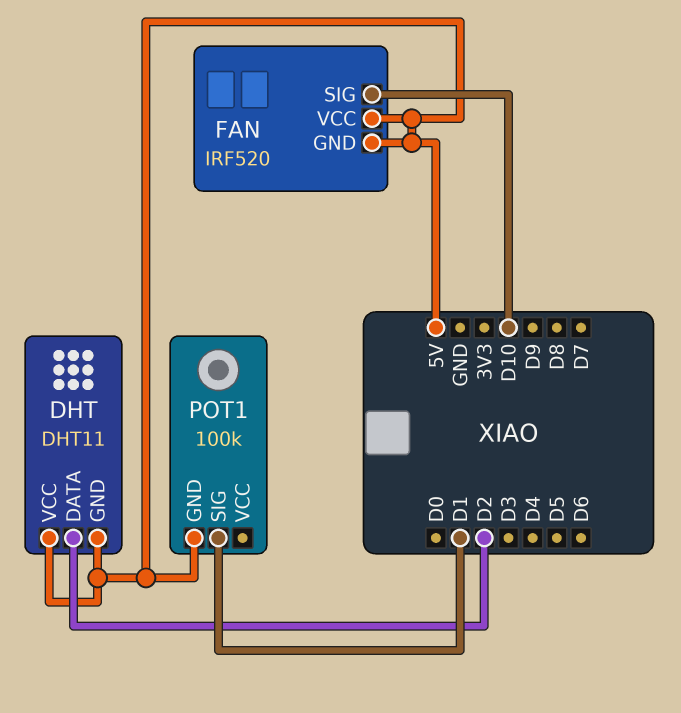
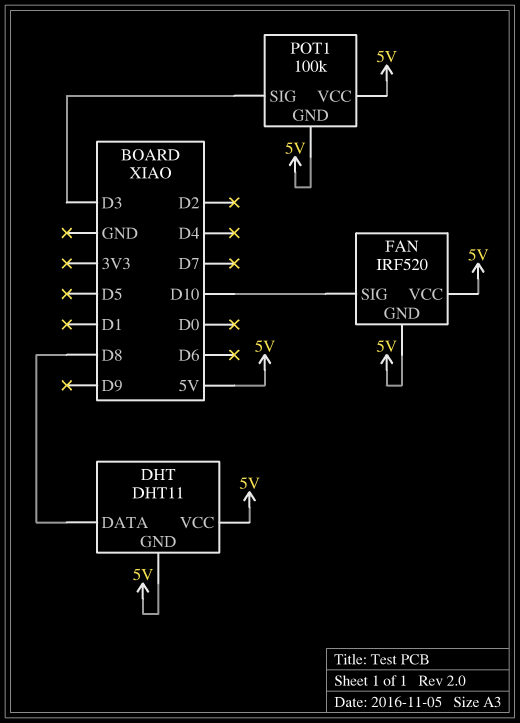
DHT pin DATA: D2 -> D8
POT1 pin SIG: D1 -> D3
POT1 pin VCC: none -> 5V

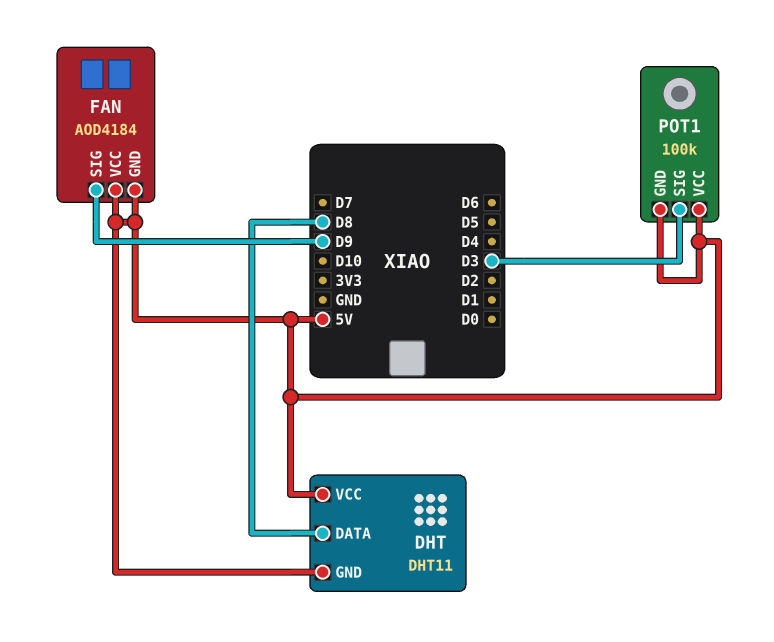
FAN: IRF520 -> AOD4184
FAN pin SIG: D10 -> D9

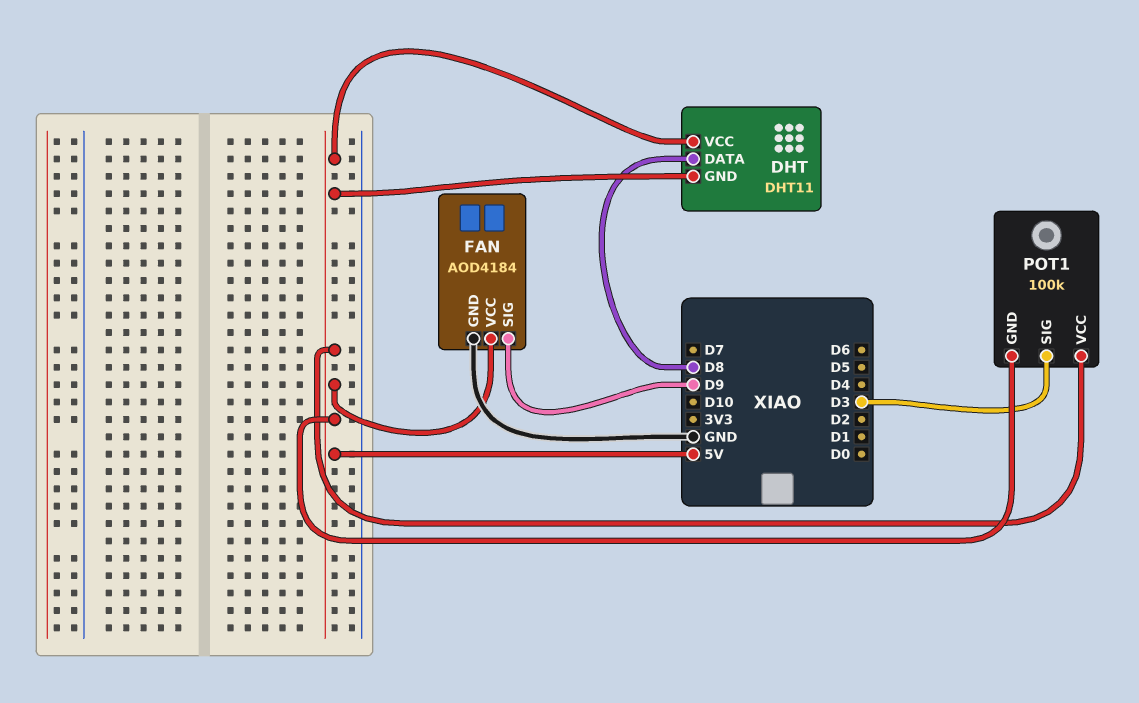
FAN pin GND: 5V -> GND

